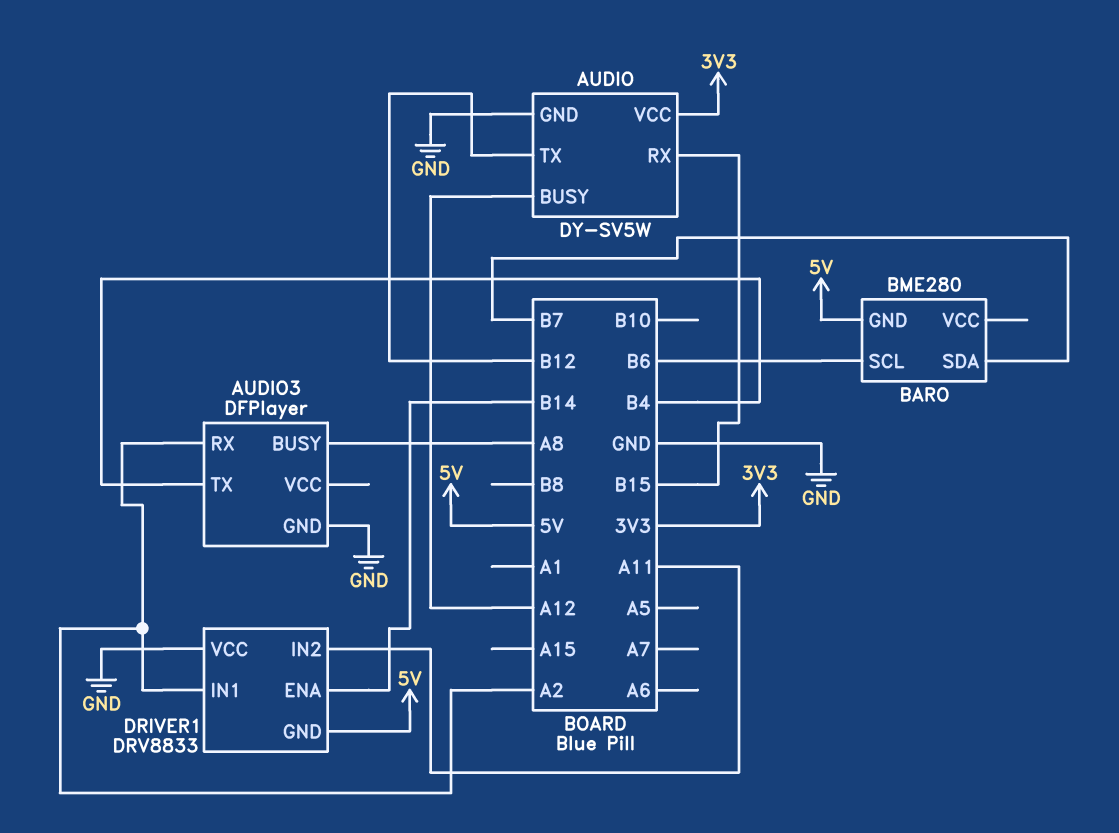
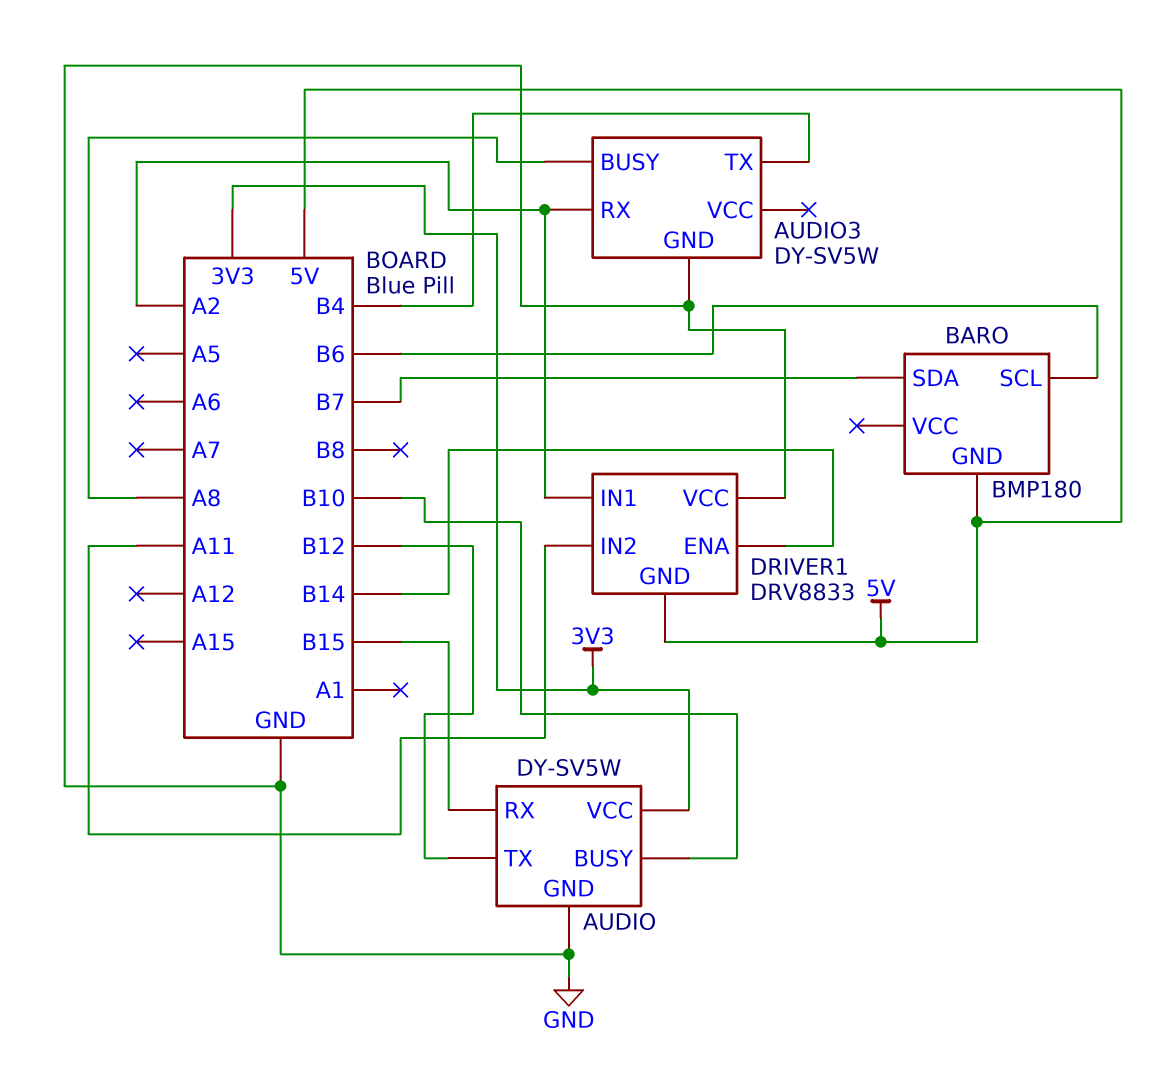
AUDIO pin BUSY: A12 -> B10
AUDIO3: DFPlayer -> DY-SV5W
BARO: BME280 -> BMP180

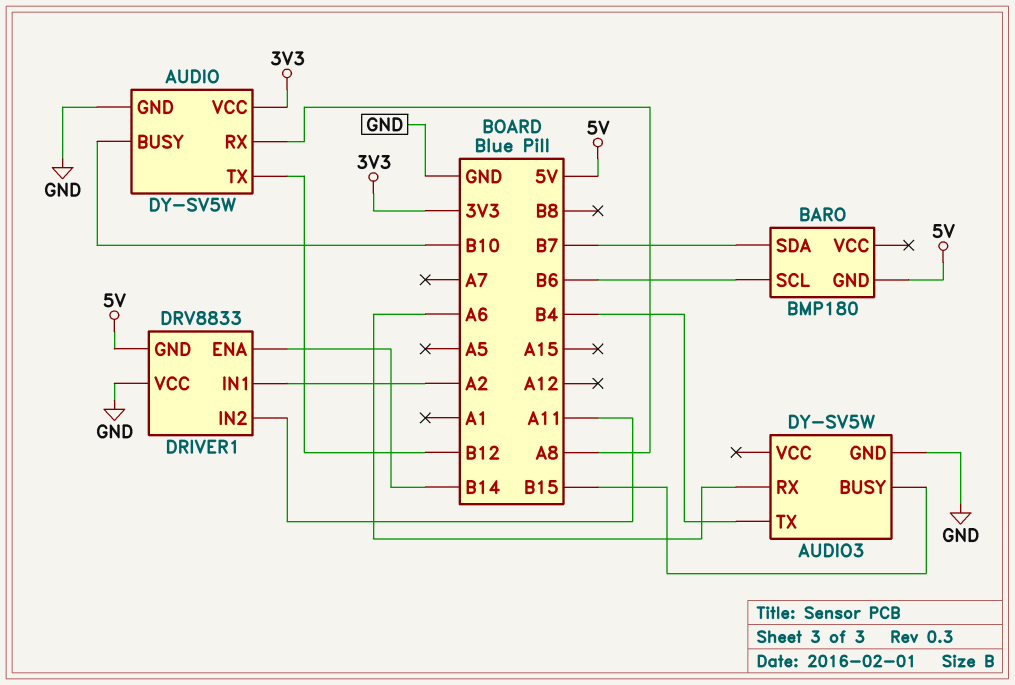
AUDIO pin RX: B15 -> A8
AUDIO3 pin BUSY: A8 -> B15
AUDIO3 pin RX: A2 -> A6

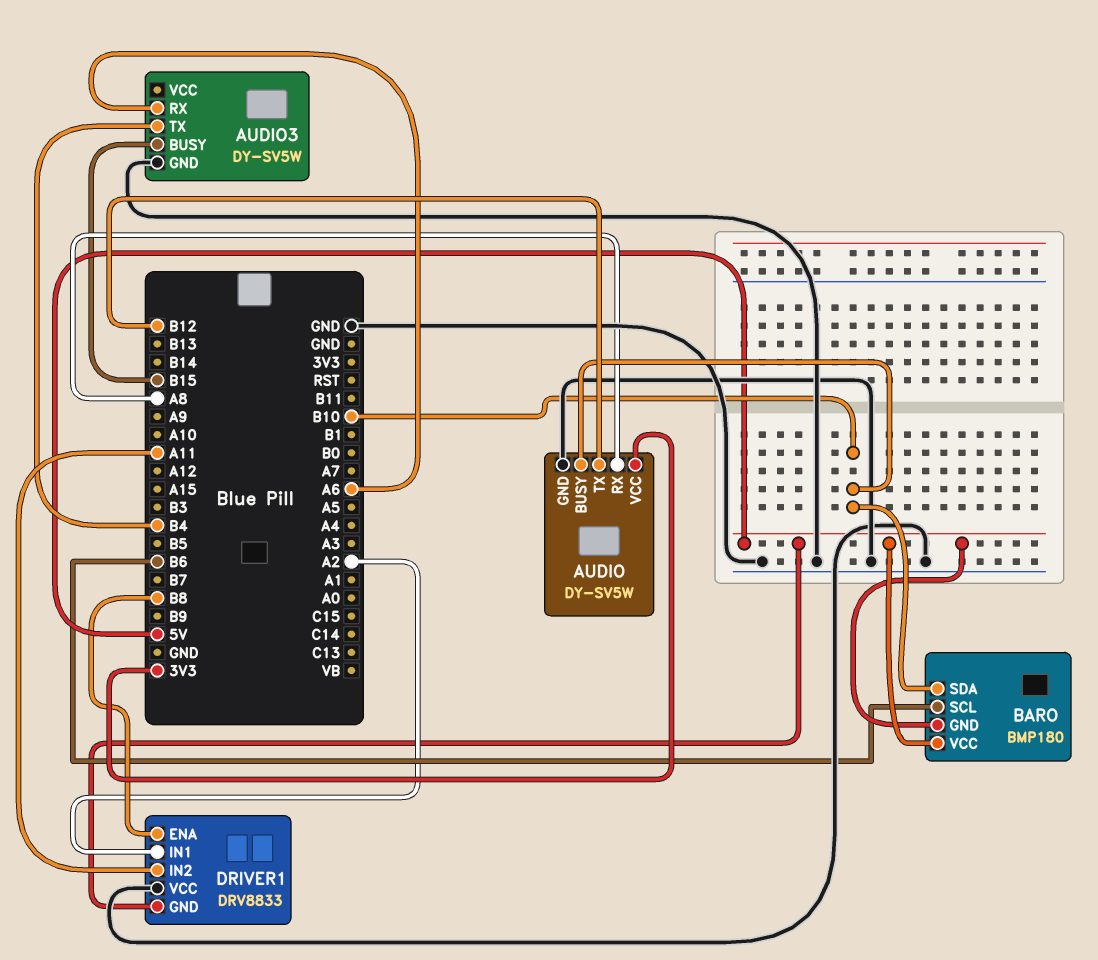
BARO pin SDA: B7 -> B10
BARO pin VCC: none -> 5V
DRIVER1 pin ENA: B14 -> B8

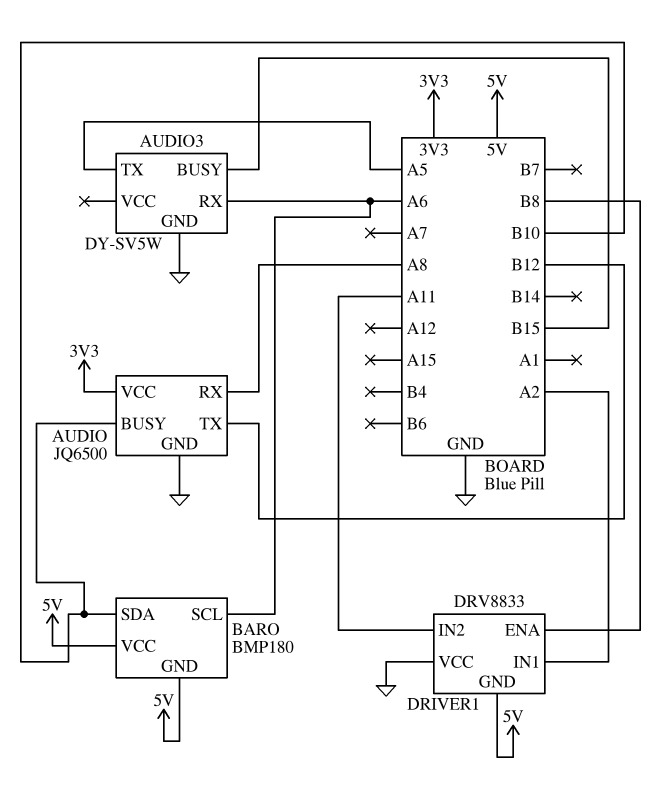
AUDIO: DY-SV5W -> JQ6500
AUDIO3 pin TX: B4 -> A5
BARO pin SCL: B6 -> A6

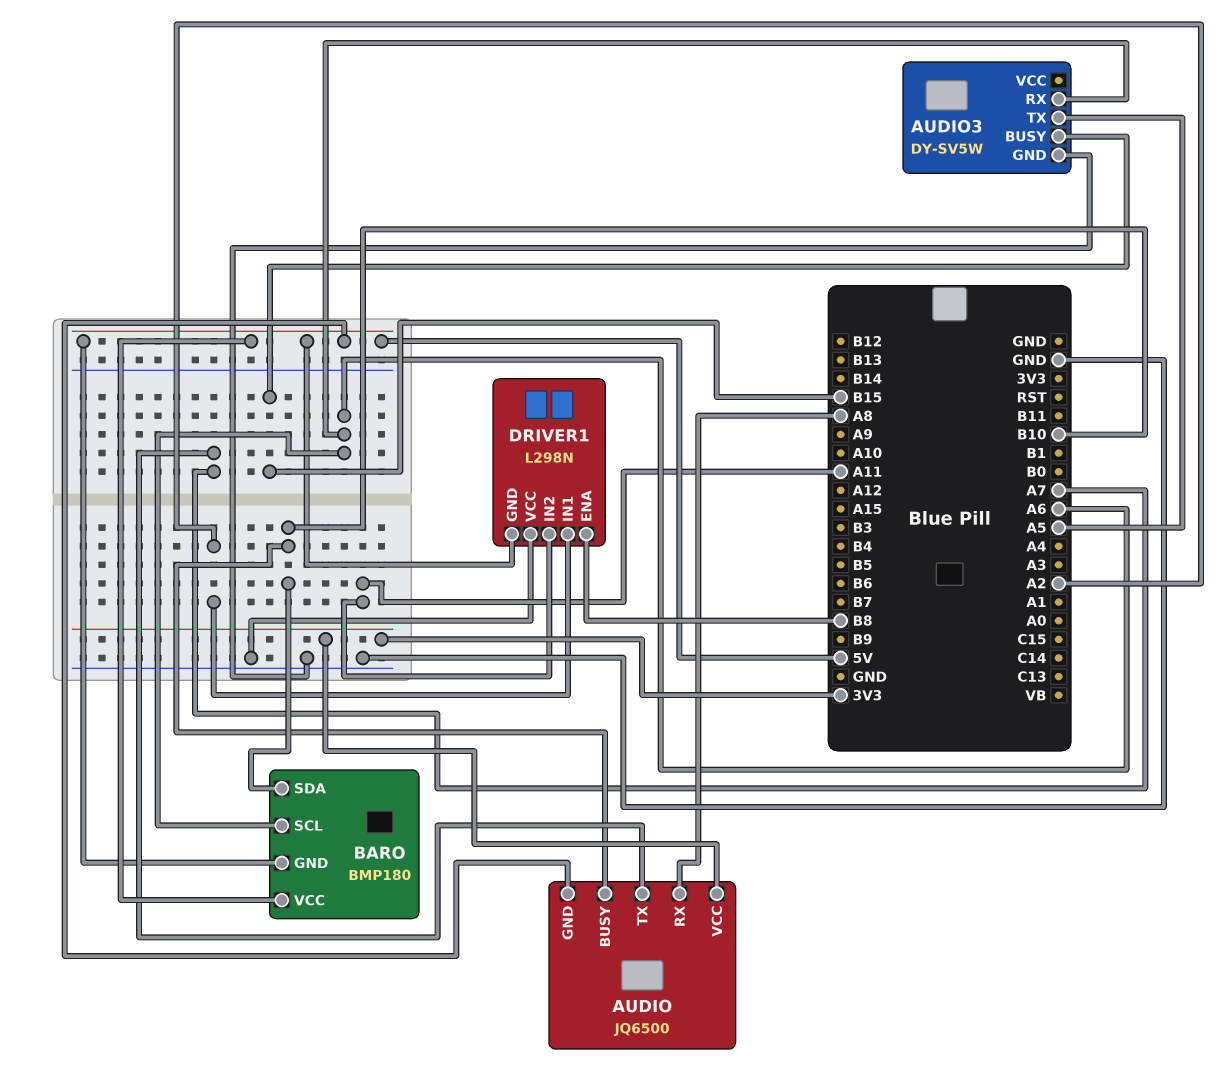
AUDIO pin GND: GND -> 5V
AUDIO pin TX: B12 -> A7
DRIVER1: DRV8833 -> L298N

